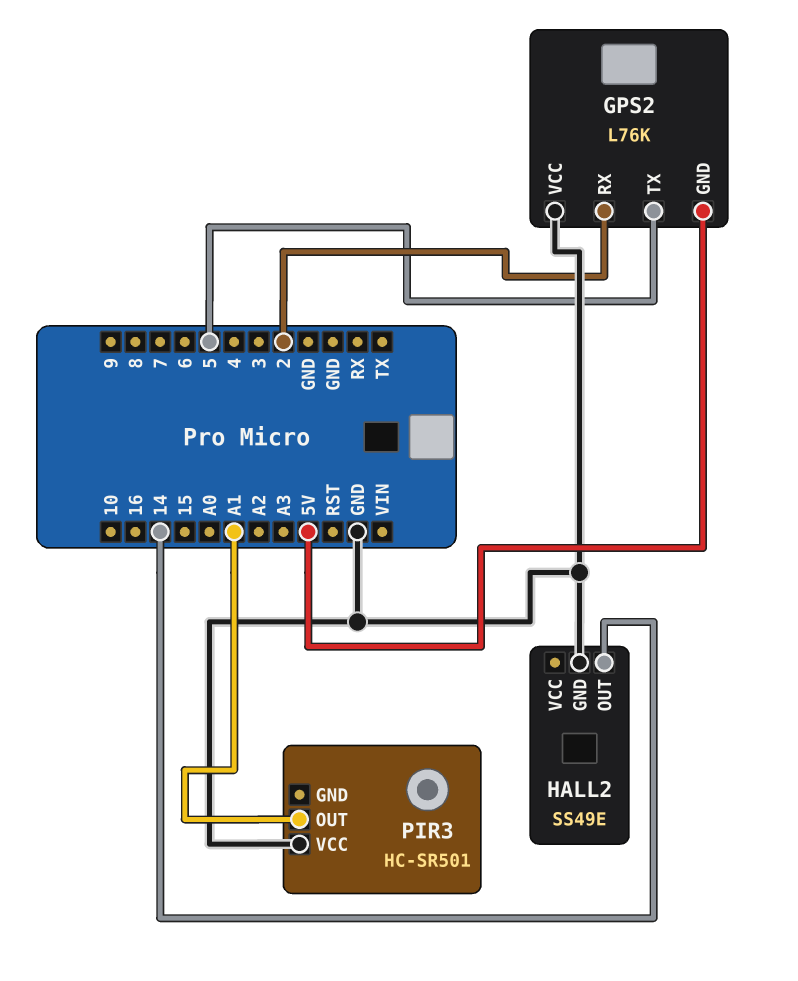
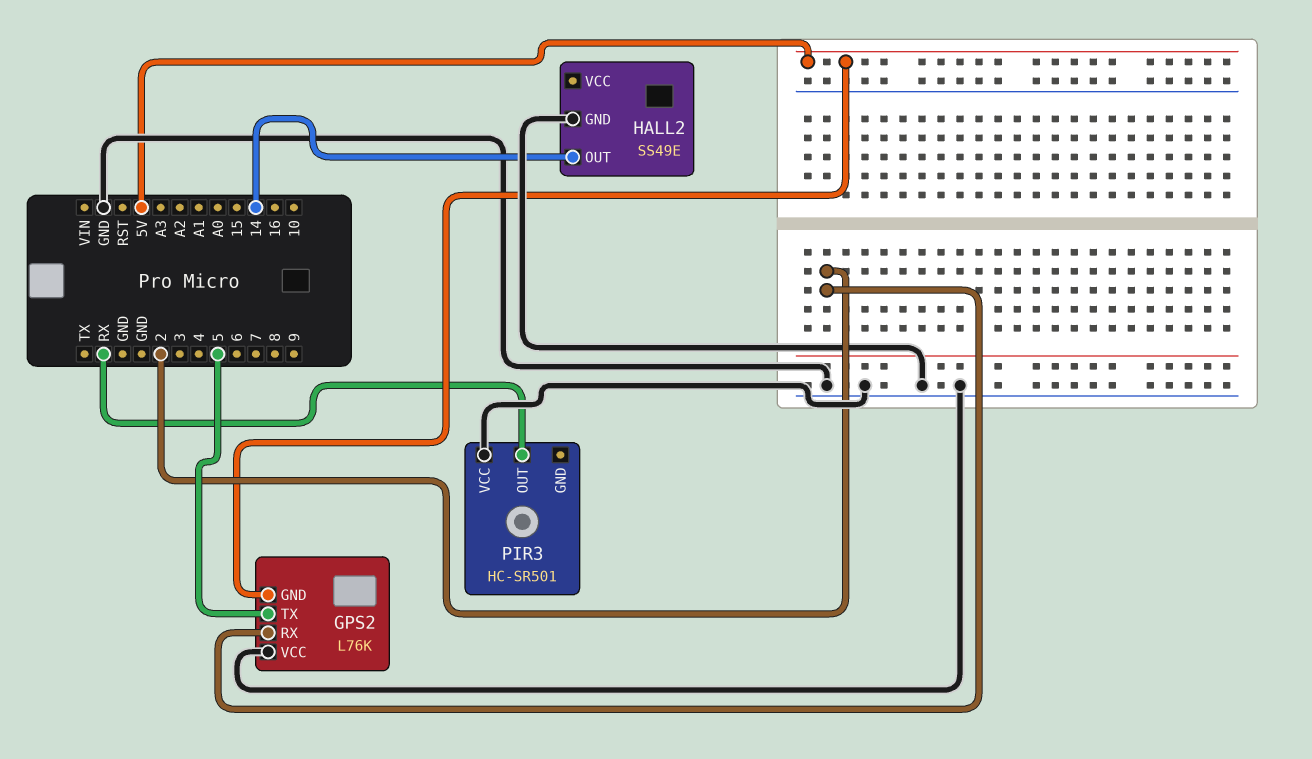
PIR3 pin OUT: A1 -> RX

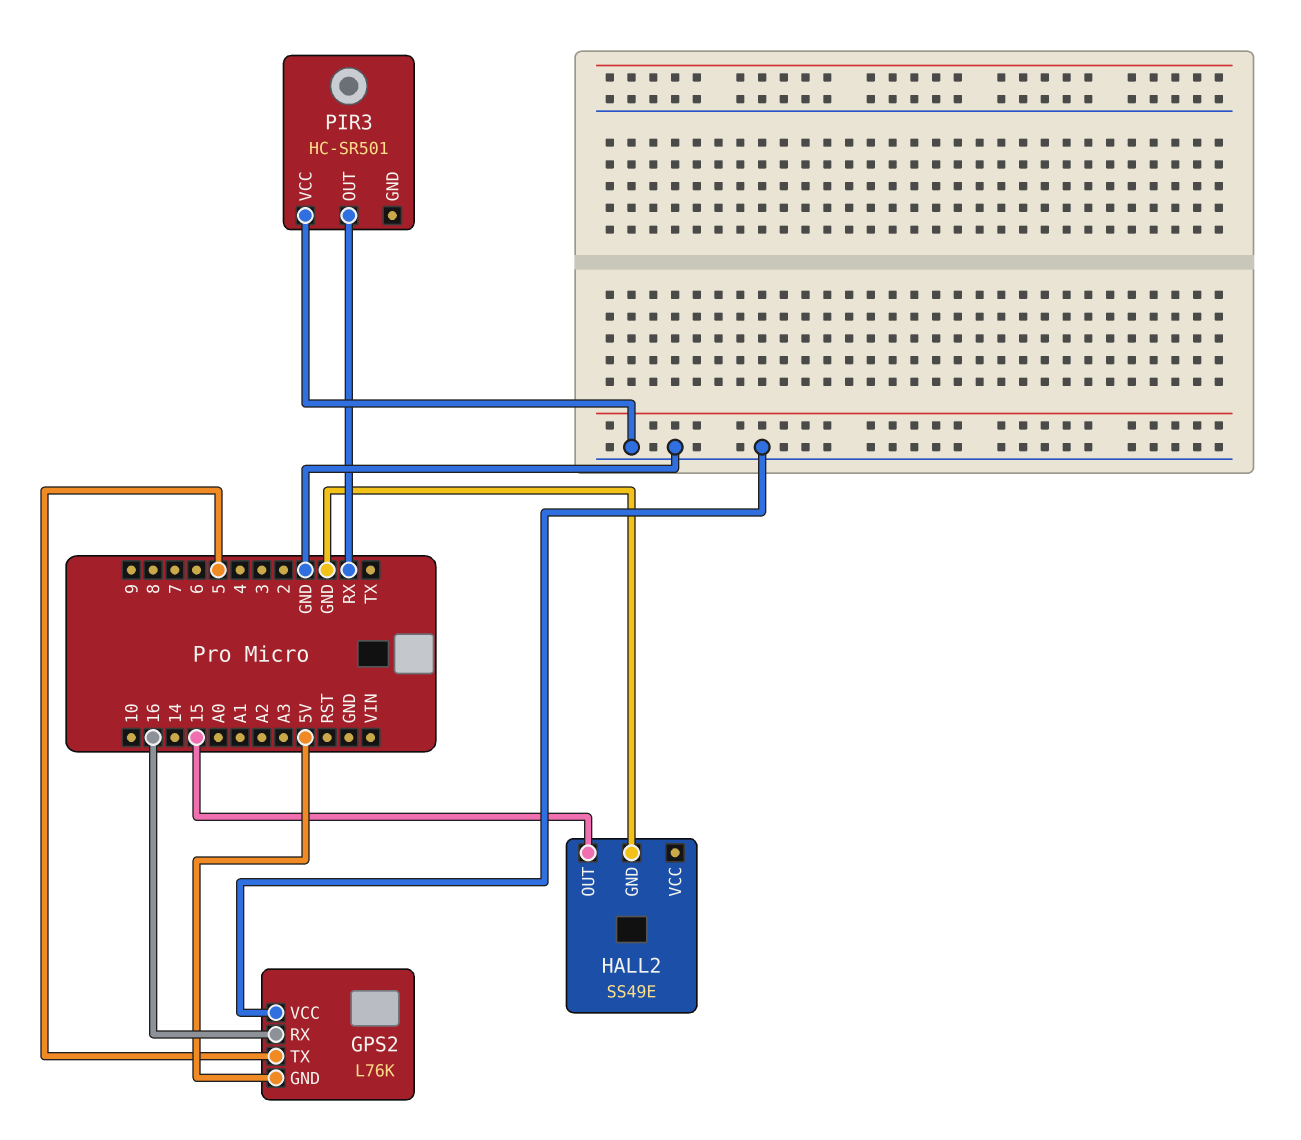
GPS2 pin RX: 2 -> 16
HALL2 pin OUT: 14 -> 15

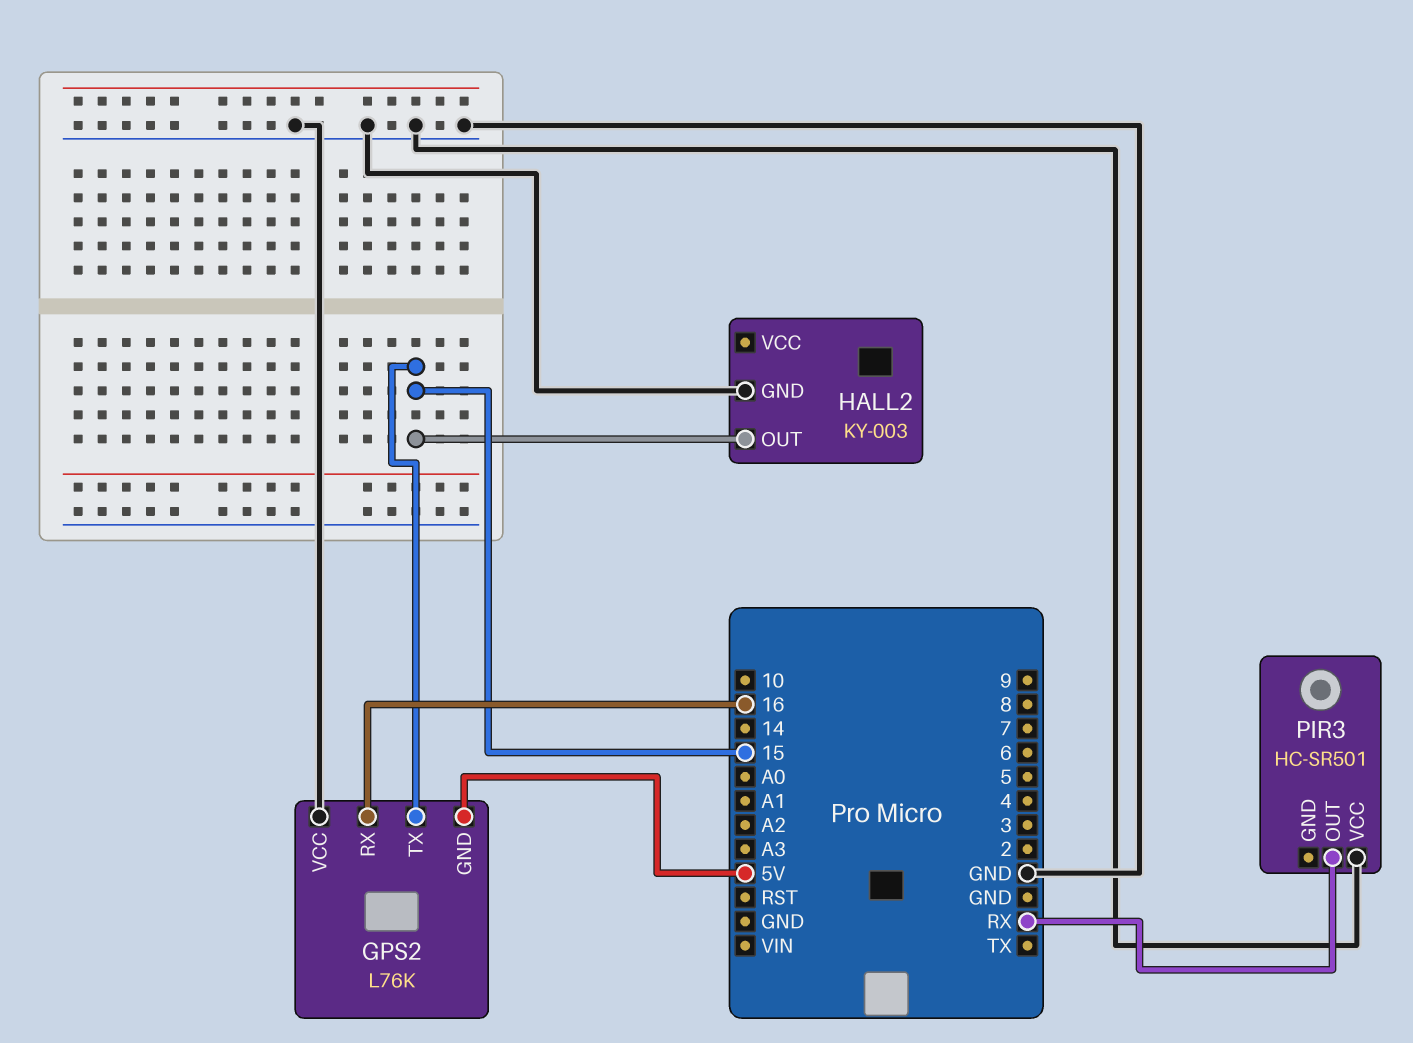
GPS2 pin TX: 5 -> 15
HALL2: SS49E -> KY-003

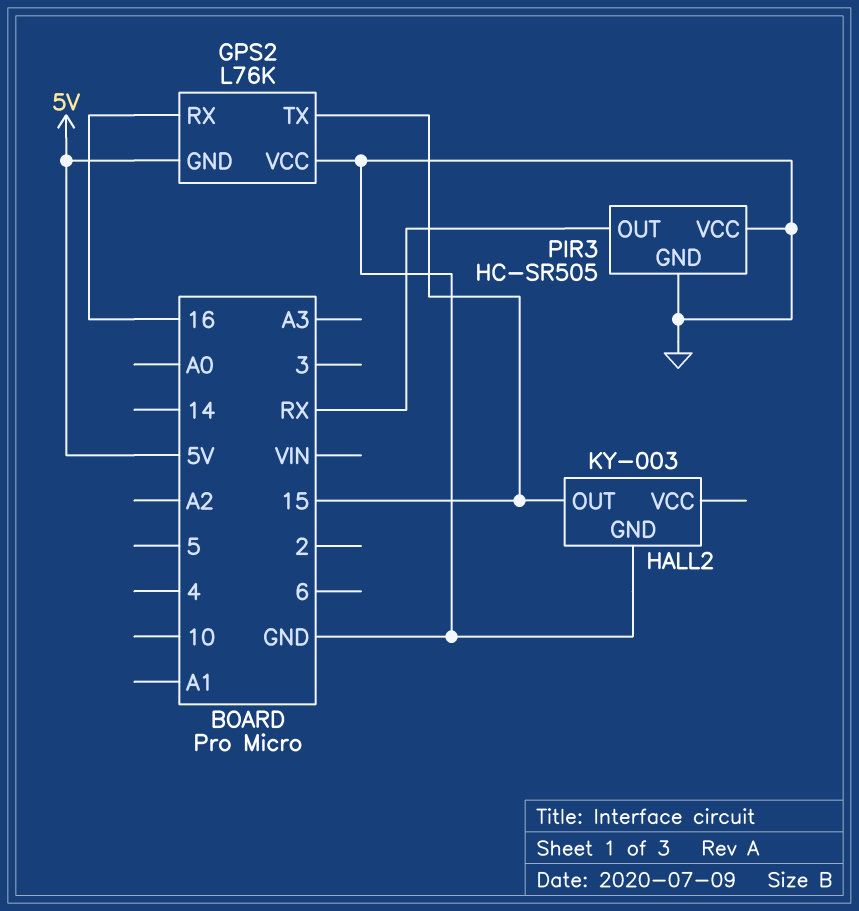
PIR3: HC-SR501 -> HC-SR505
PIR3 pin GND: none -> GND

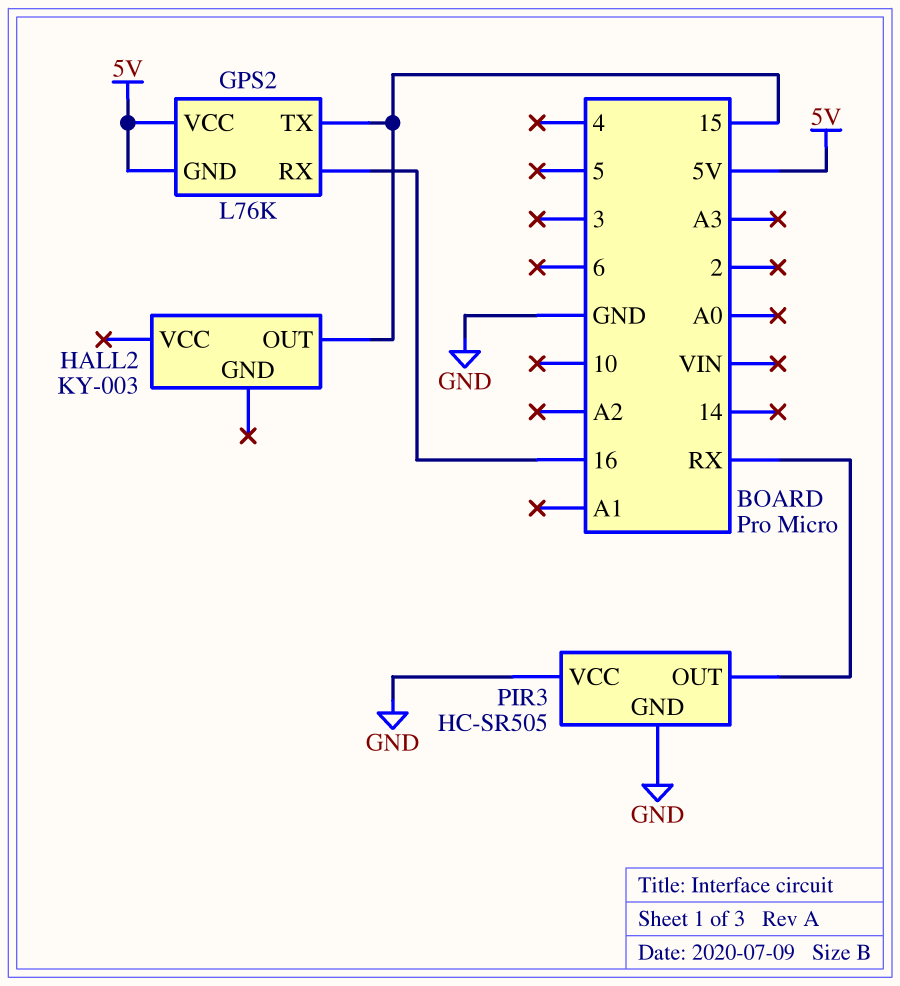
GPS2 pin VCC: GND -> 5V
HALL2 pin GND: GND -> none

